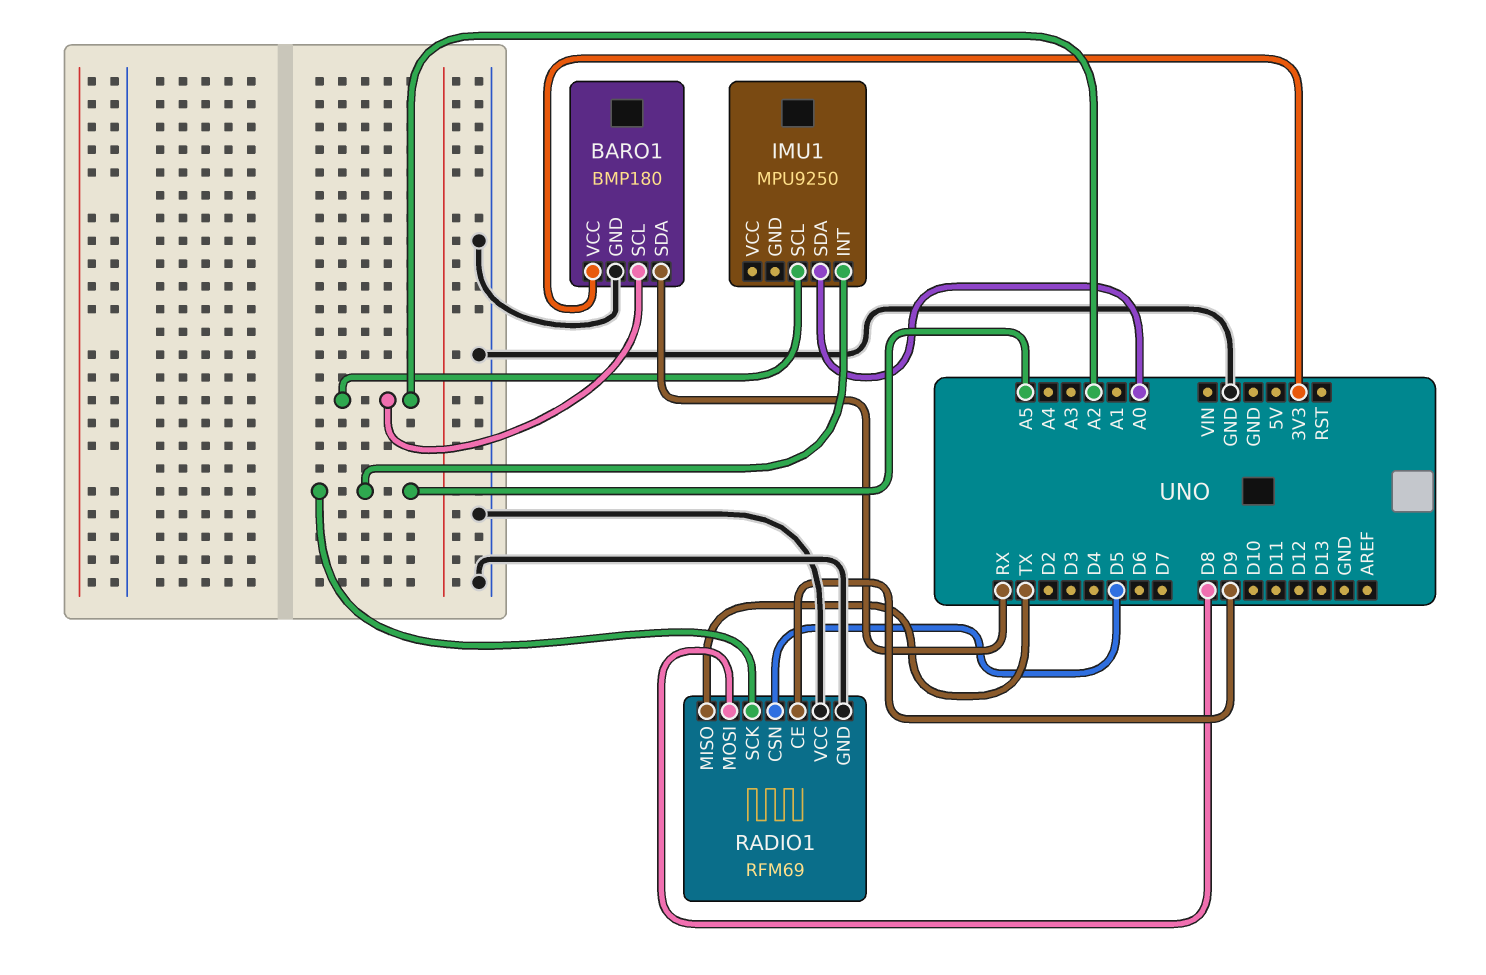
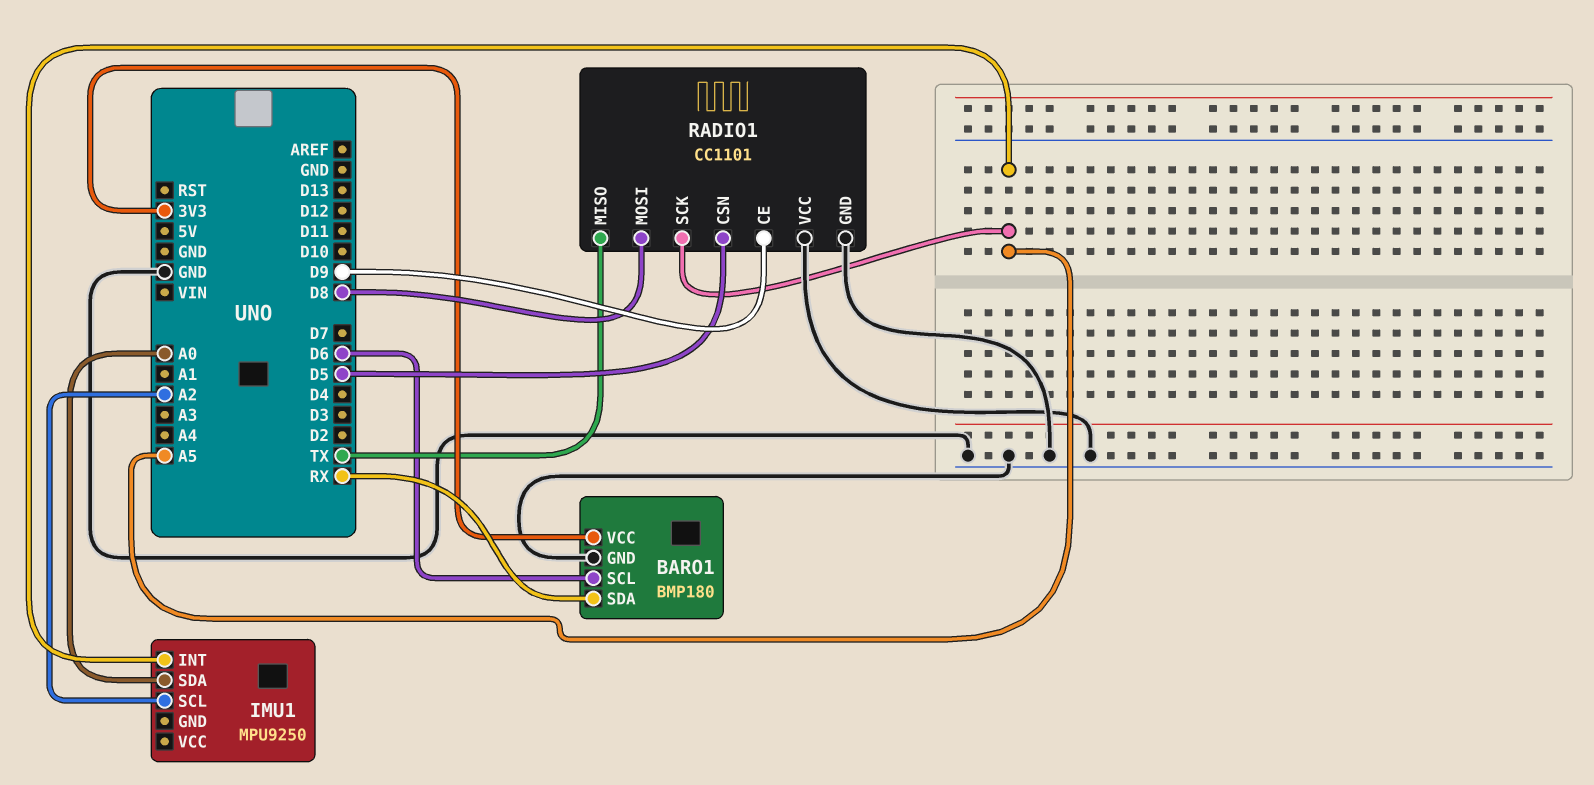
BARO1 pin SCL: A2 -> D6
RADIO1: RFM69 -> CC1101

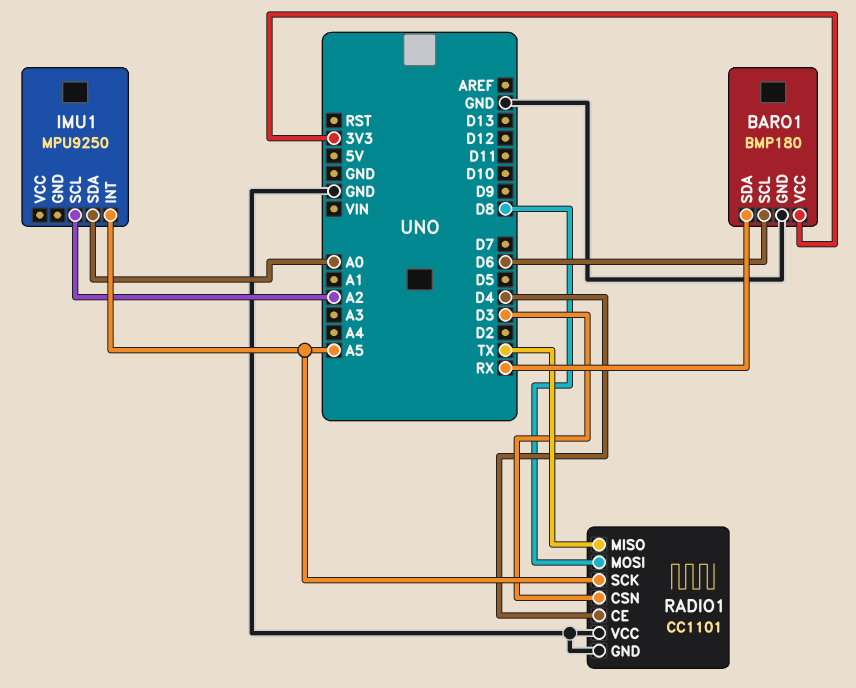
RADIO1 pin CE: D9 -> D4
RADIO1 pin CSN: D5 -> D3

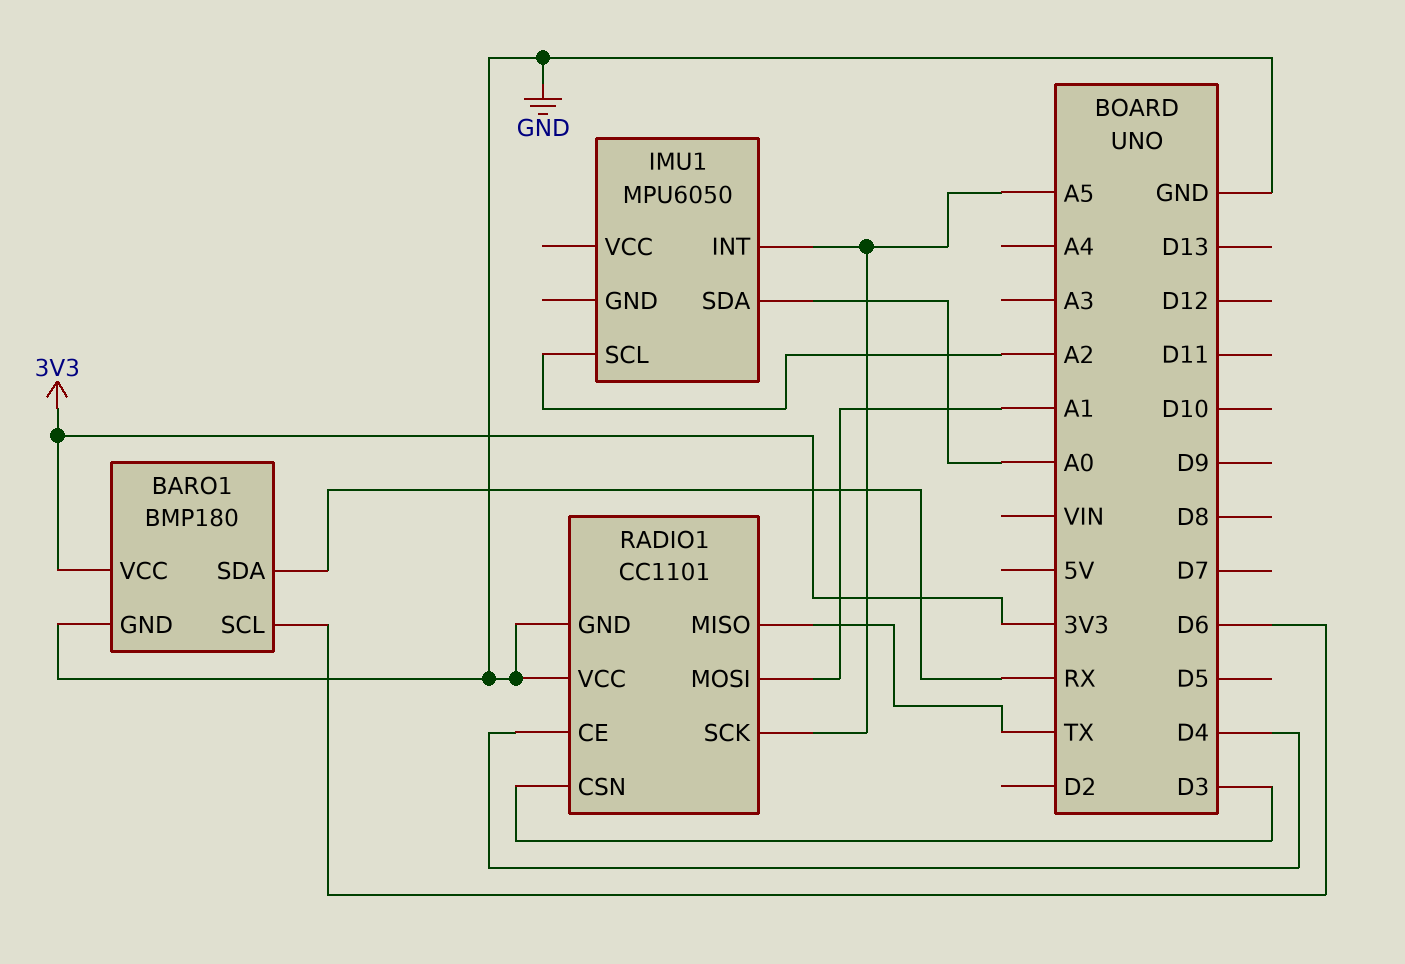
IMU1: MPU9250 -> MPU6050
RADIO1 pin MOSI: D8 -> A1

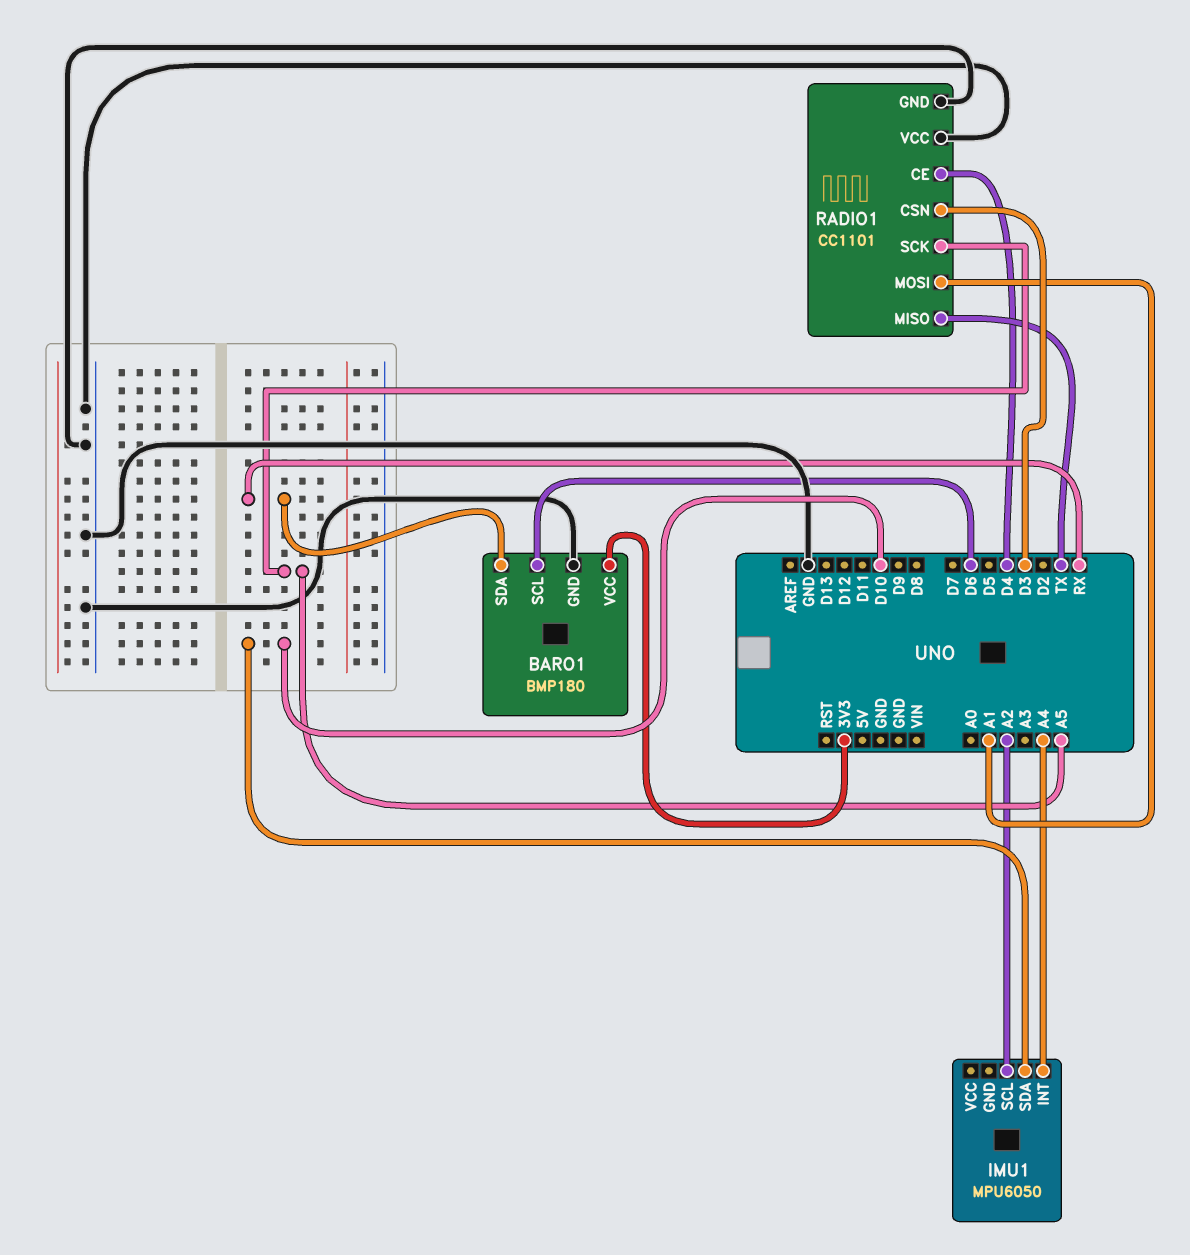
IMU1 pin INT: A5 -> A4
IMU1 pin SDA: A0 -> D10

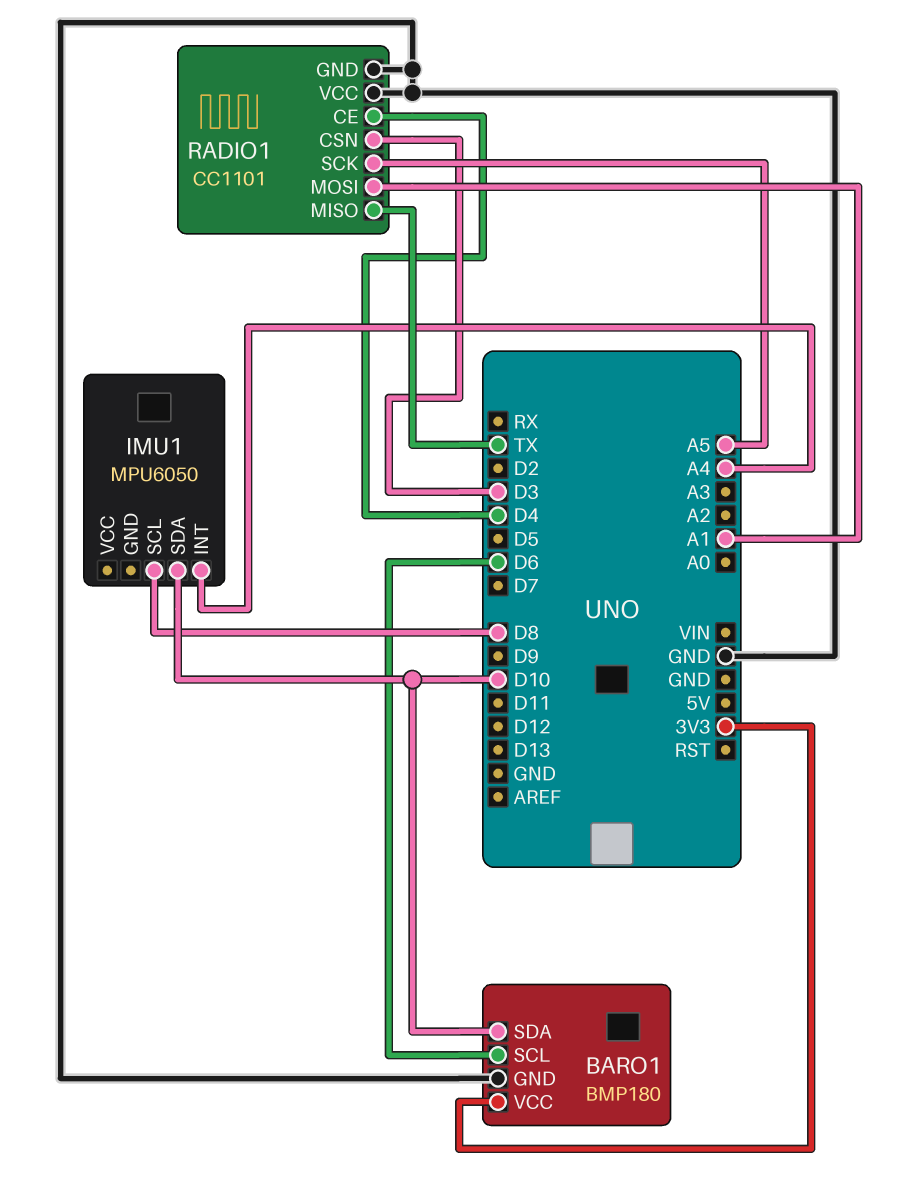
BARO1 pin SDA: RX -> D10
IMU1 pin SCL: A2 -> D8

